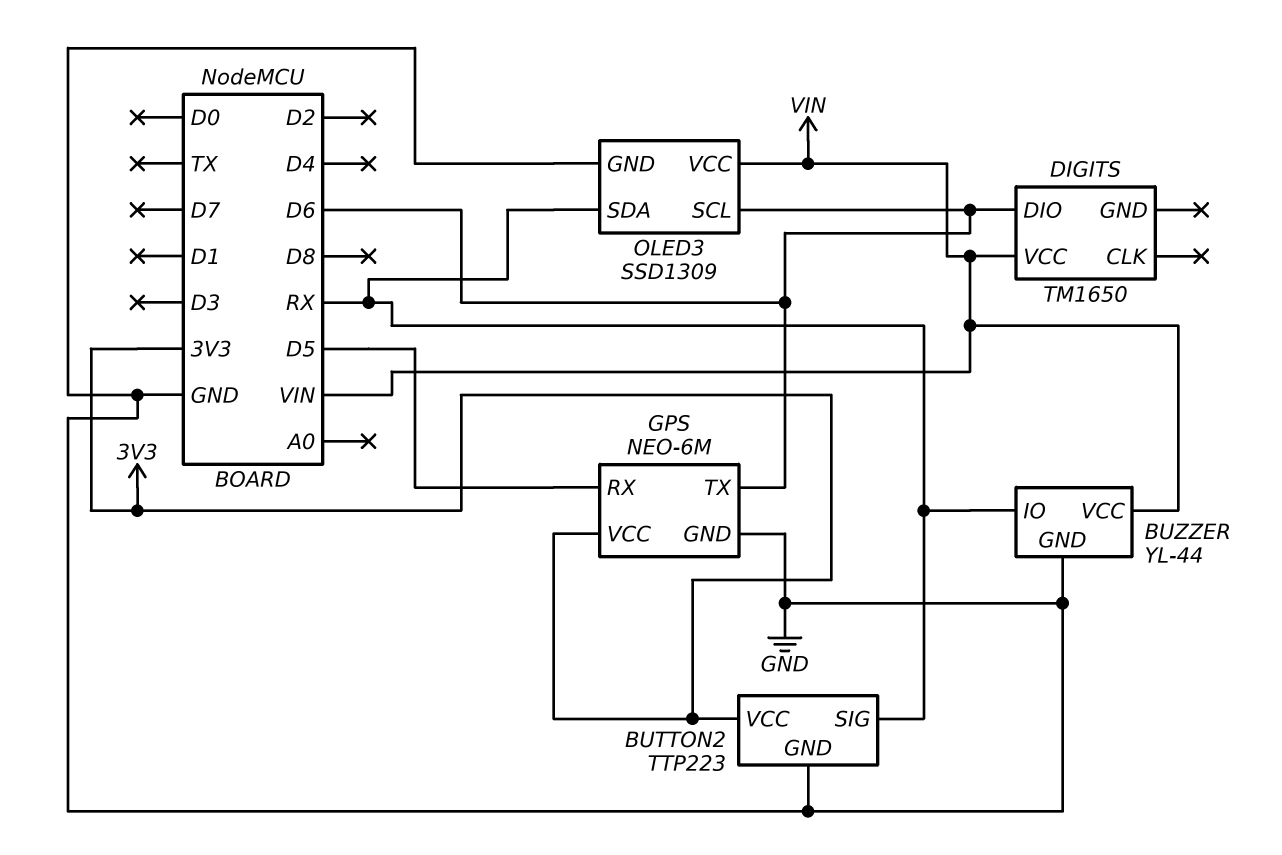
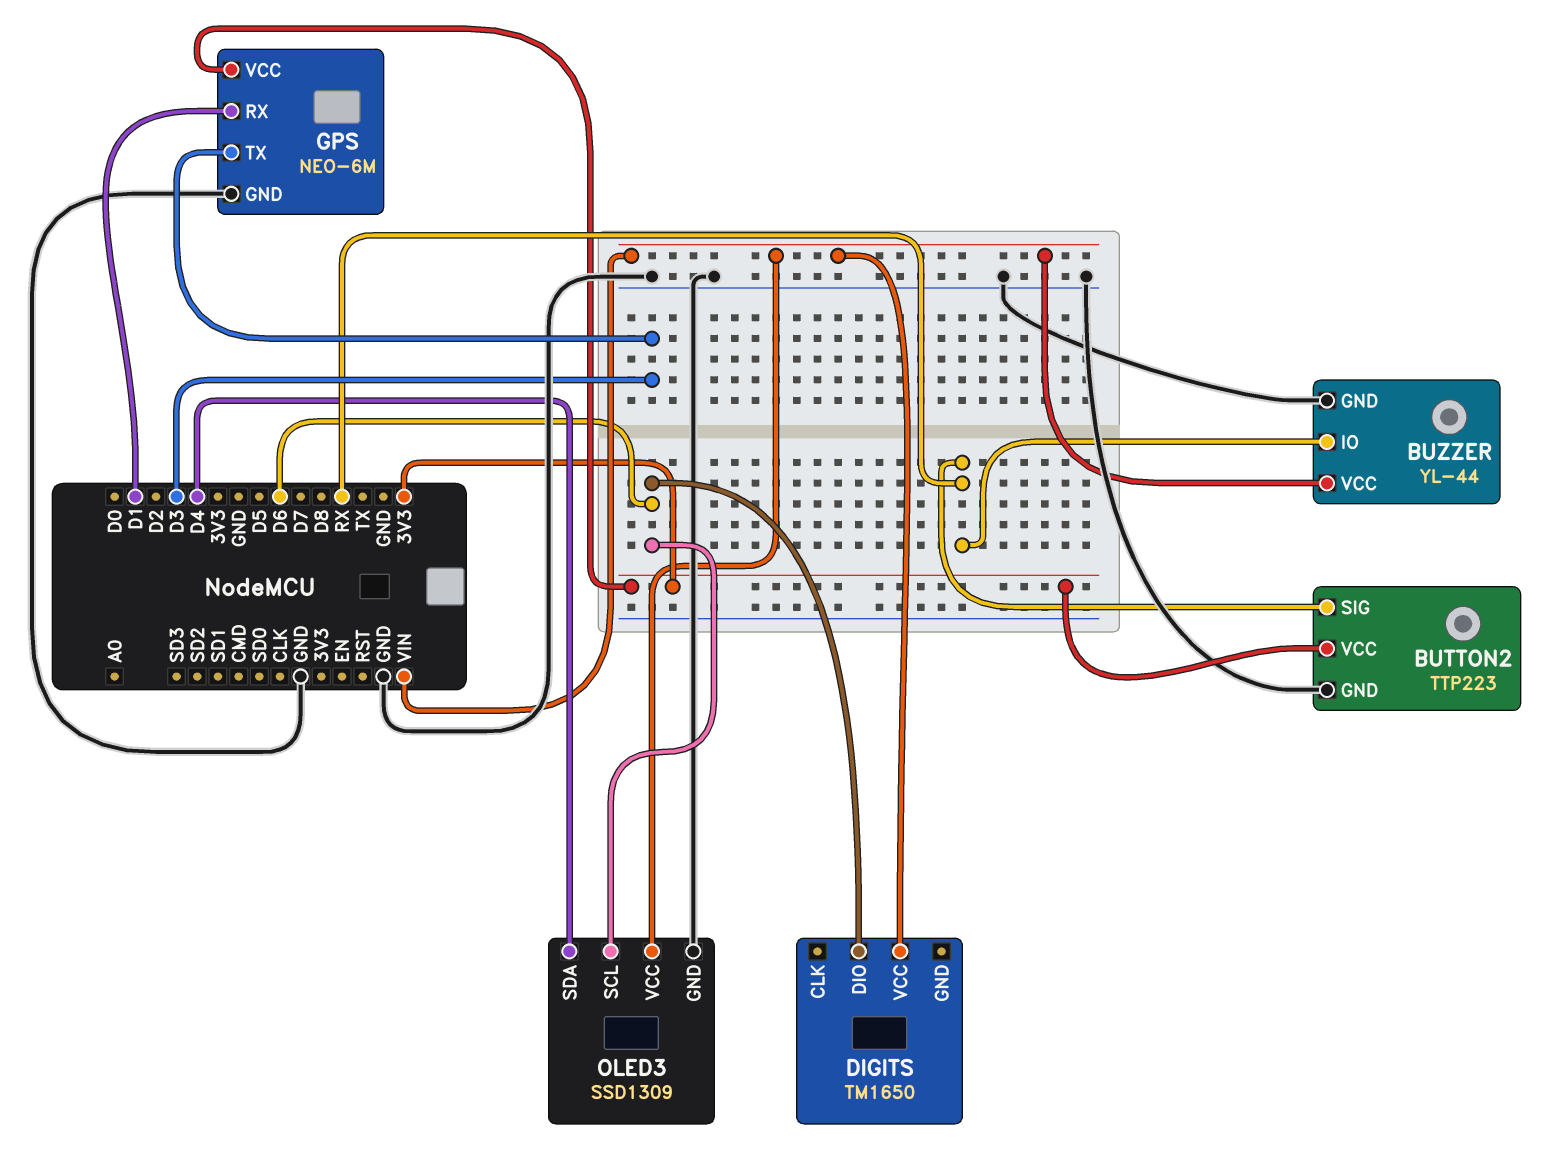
GPS pin RX: D5 -> D1
GPS pin TX: D6 -> D3
OLED3 pin SDA: RX -> D4

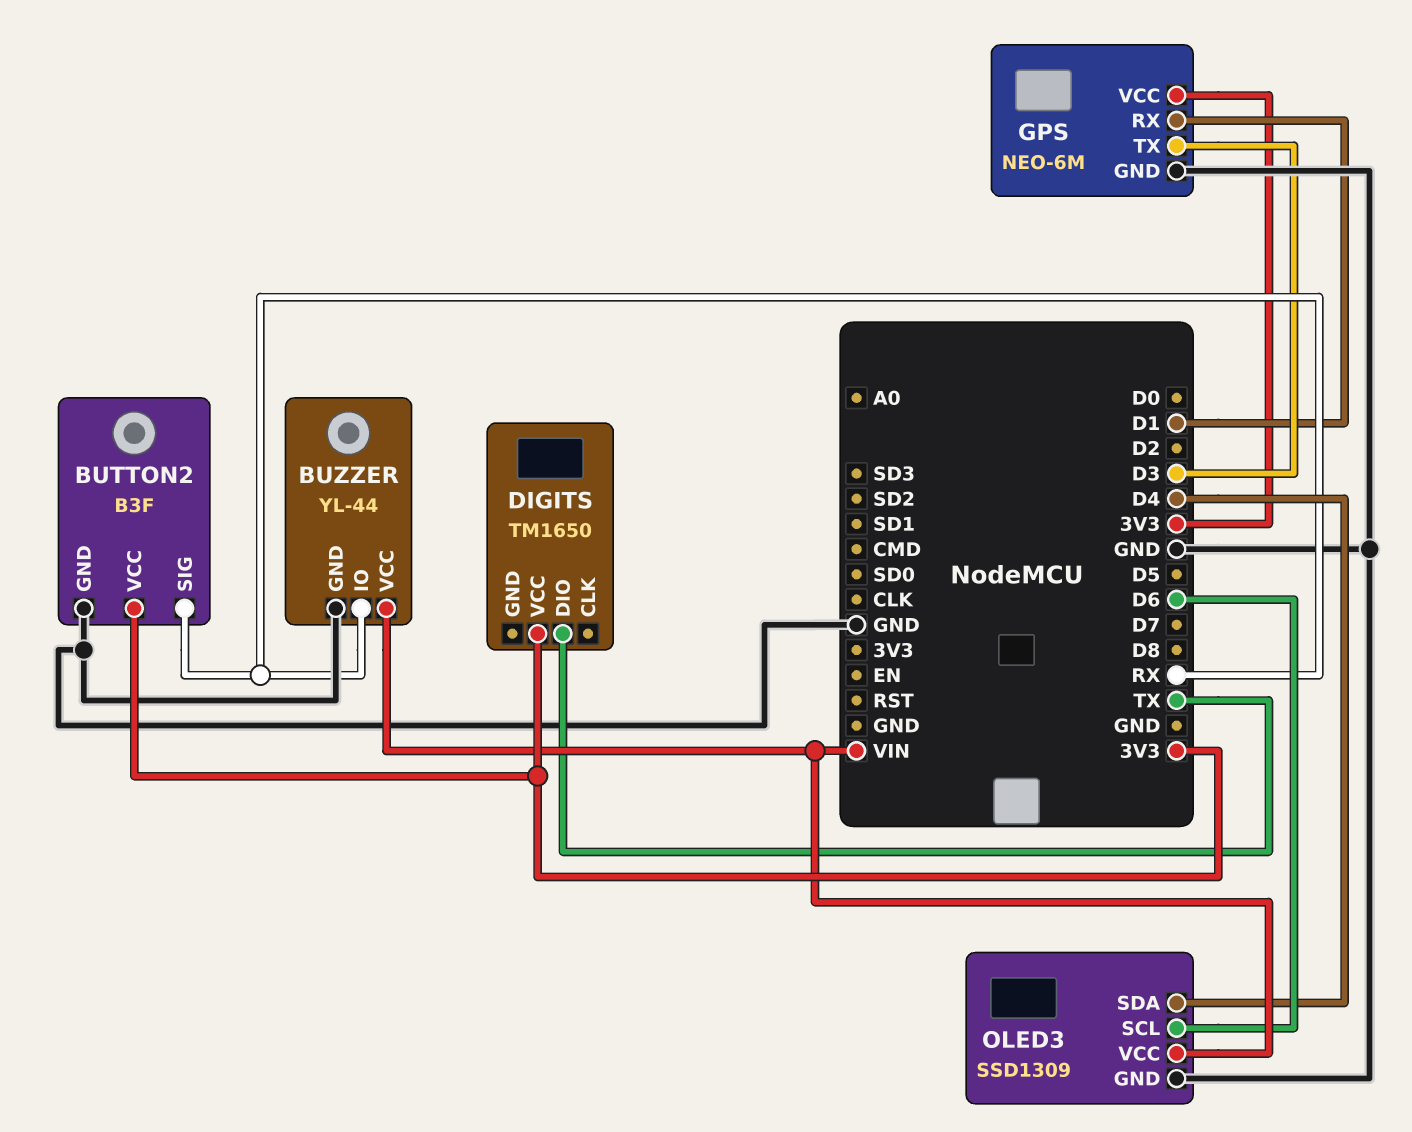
BUTTON2: TTP223 -> B3F
DIGITS pin DIO: D6 -> TX
DIGITS pin VCC: VIN -> 3V3

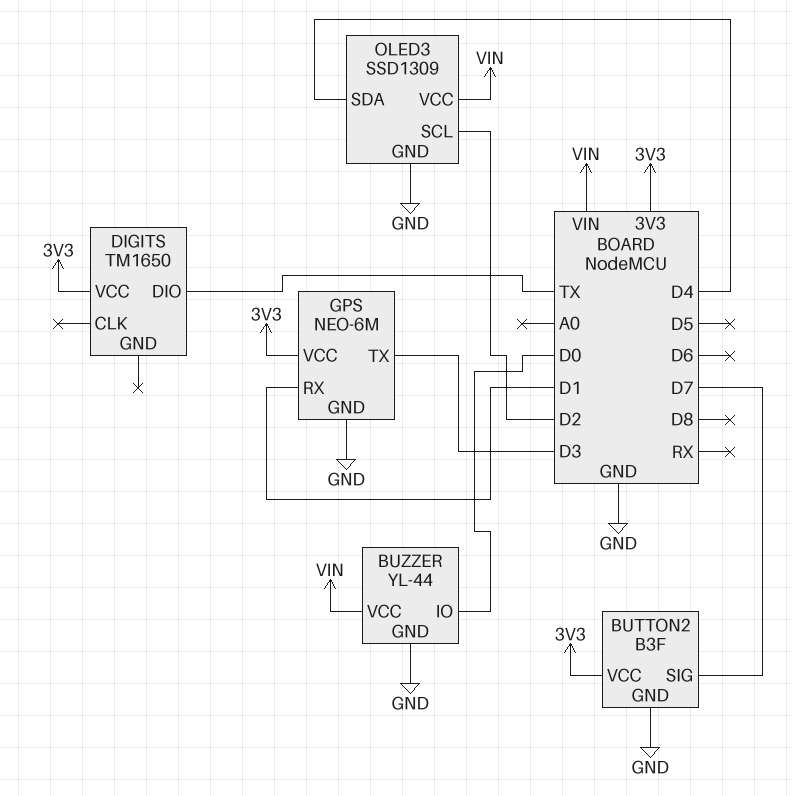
BUTTON2 pin SIG: RX -> D7
BUZZER pin IO: RX -> D0
OLED3 pin SCL: D6 -> D2

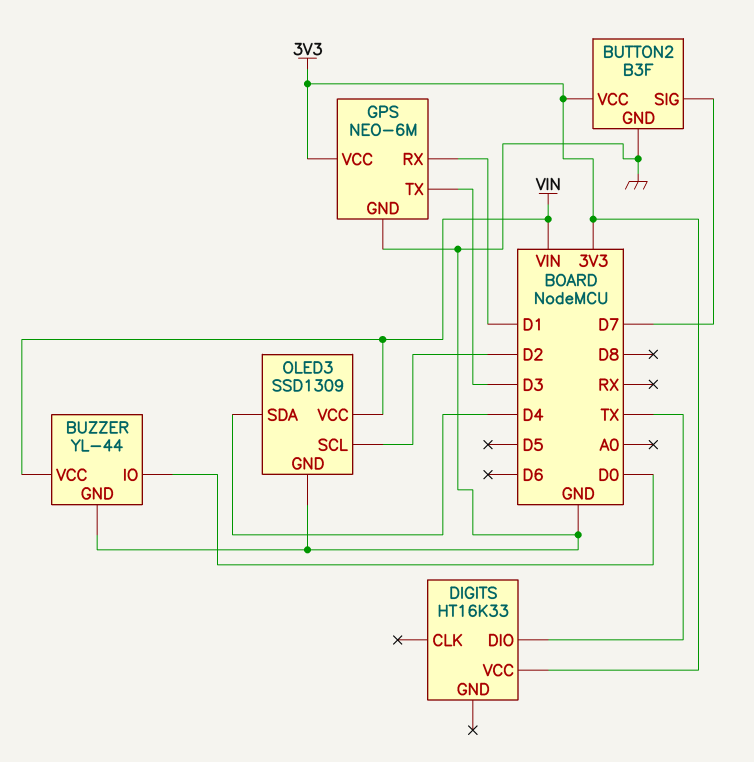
DIGITS: TM1650 -> HT16K33

